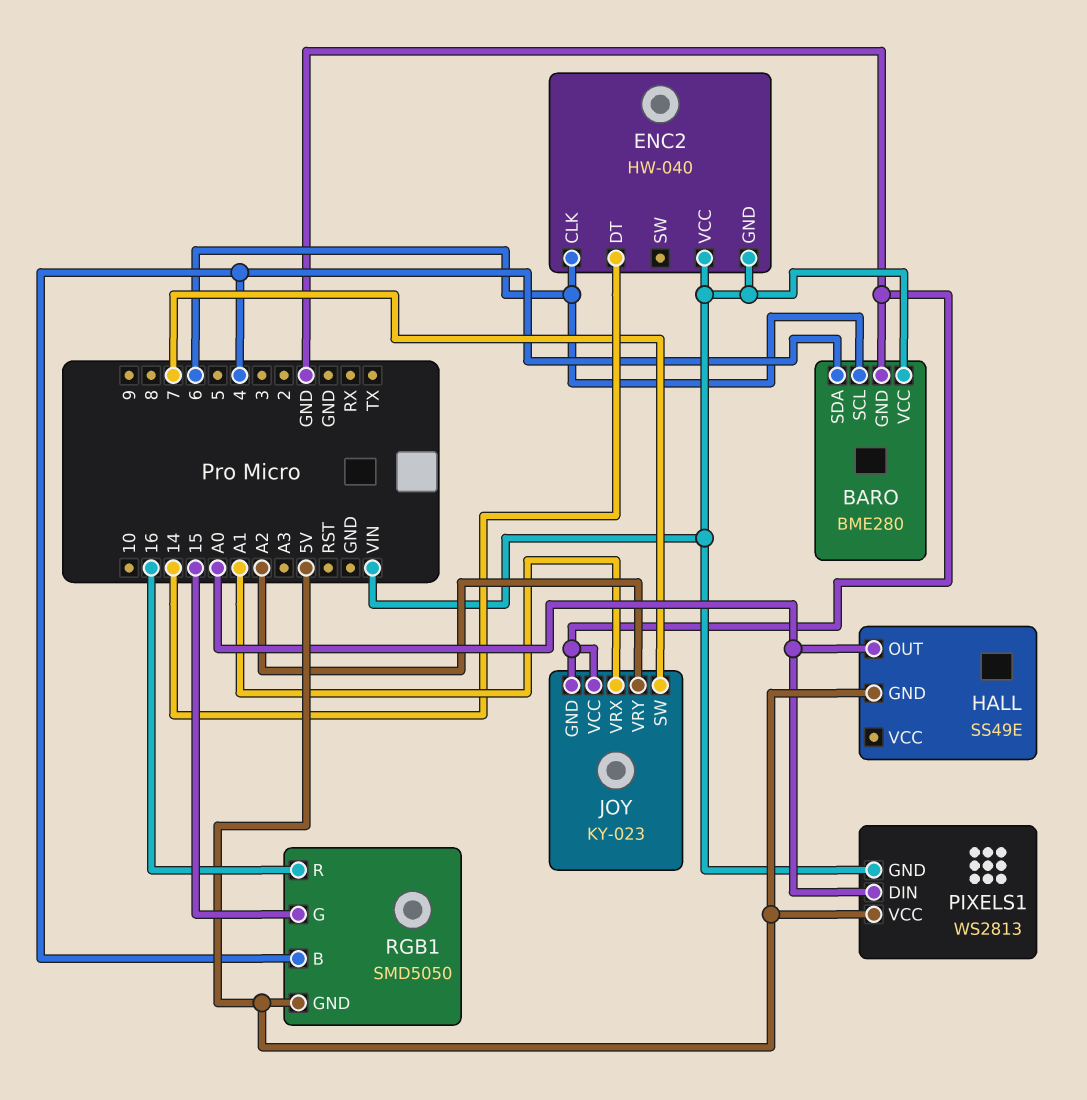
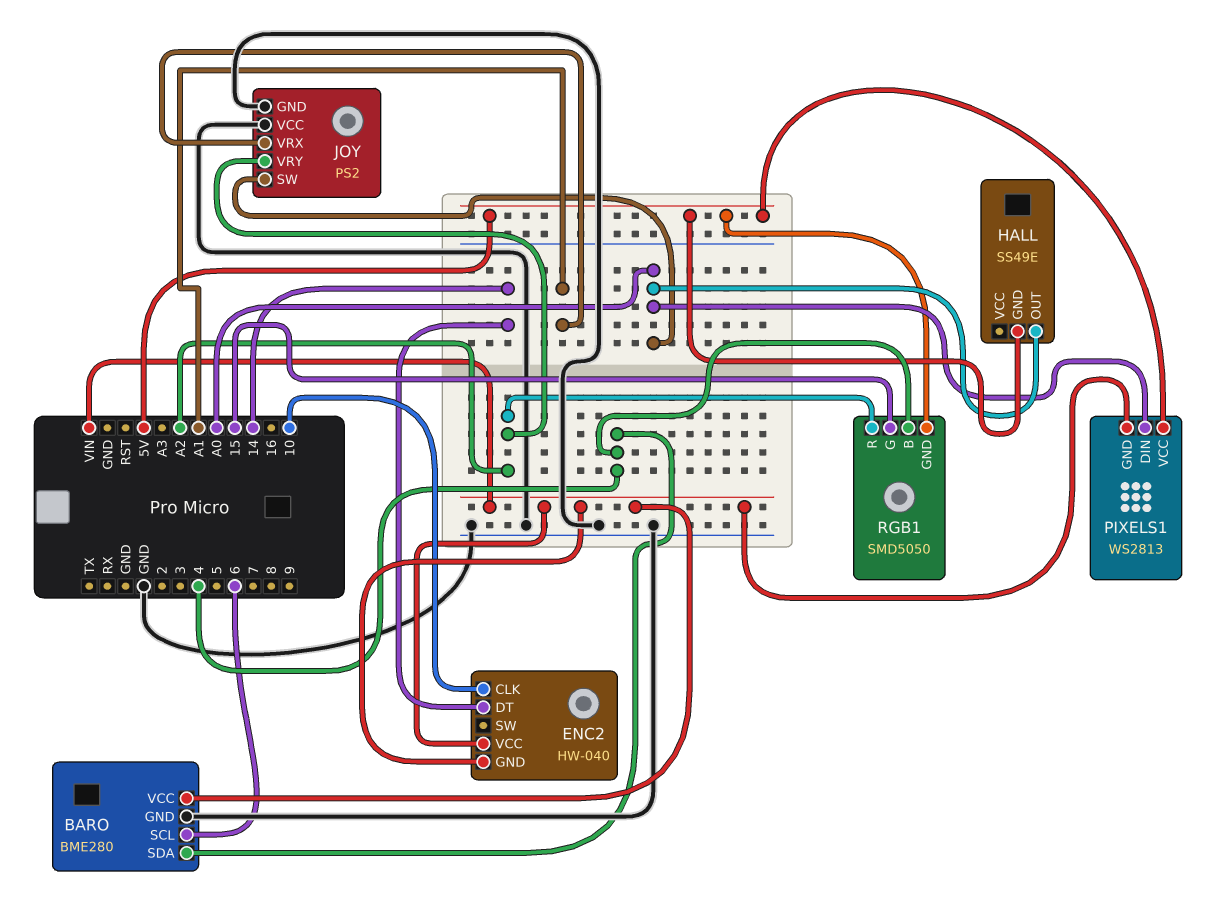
ENC2 pin CLK: 6 -> 10
JOY: KY-023 -> PS2
JOY pin SW: 7 -> A0
RGB1 pin R: 16 -> A2

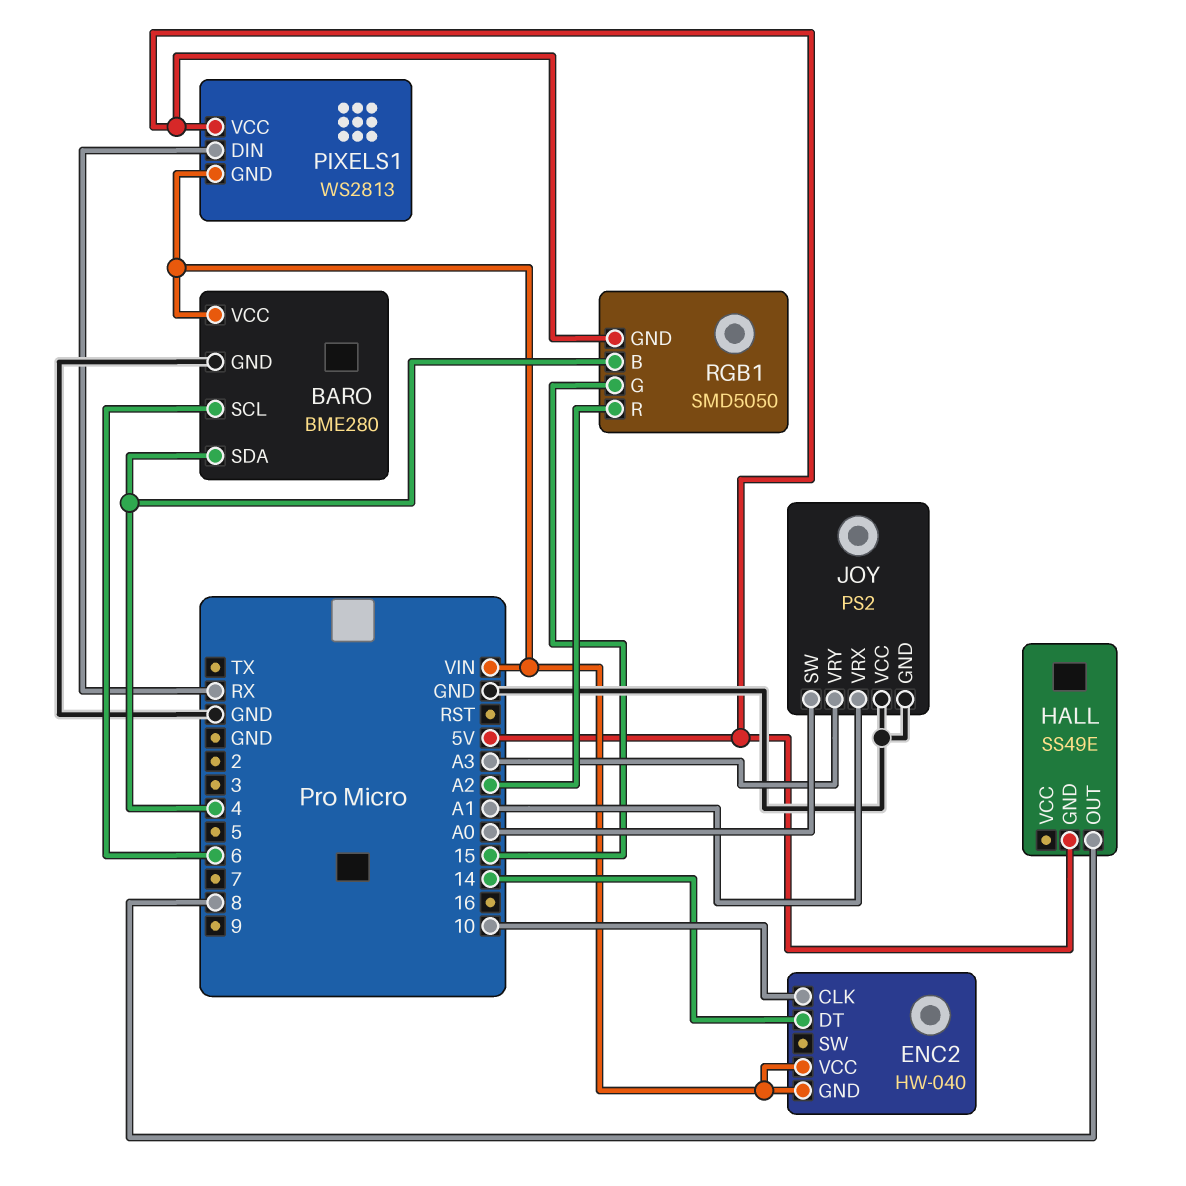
HALL pin OUT: A0 -> 8
JOY pin VRY: A2 -> A3
PIXELS1 pin DIN: A0 -> RX

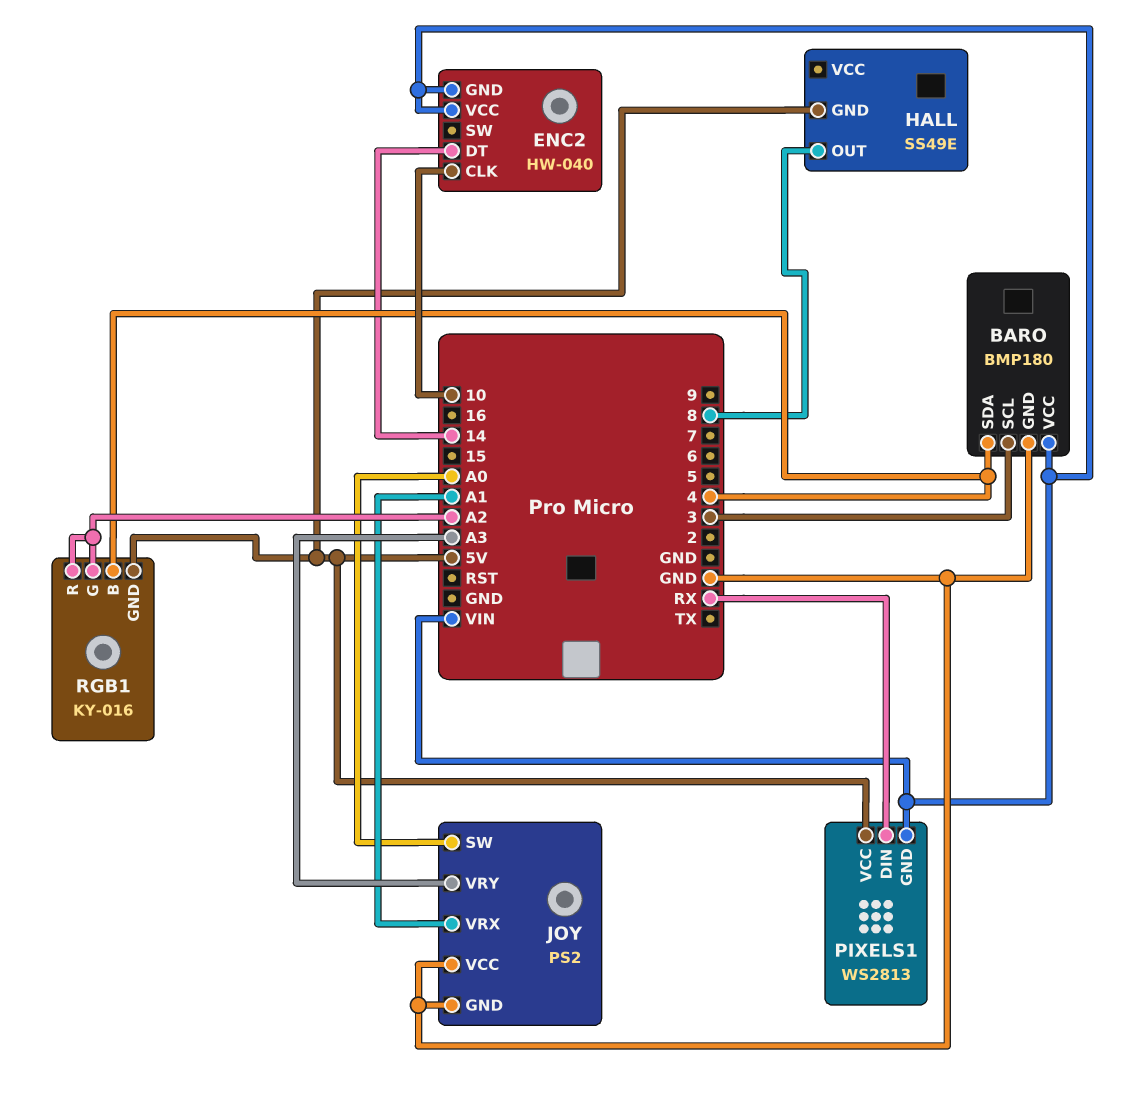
BARO: BME280 -> BMP180
BARO pin SCL: 6 -> 3
RGB1: SMD5050 -> KY-016
RGB1 pin G: 15 -> A2

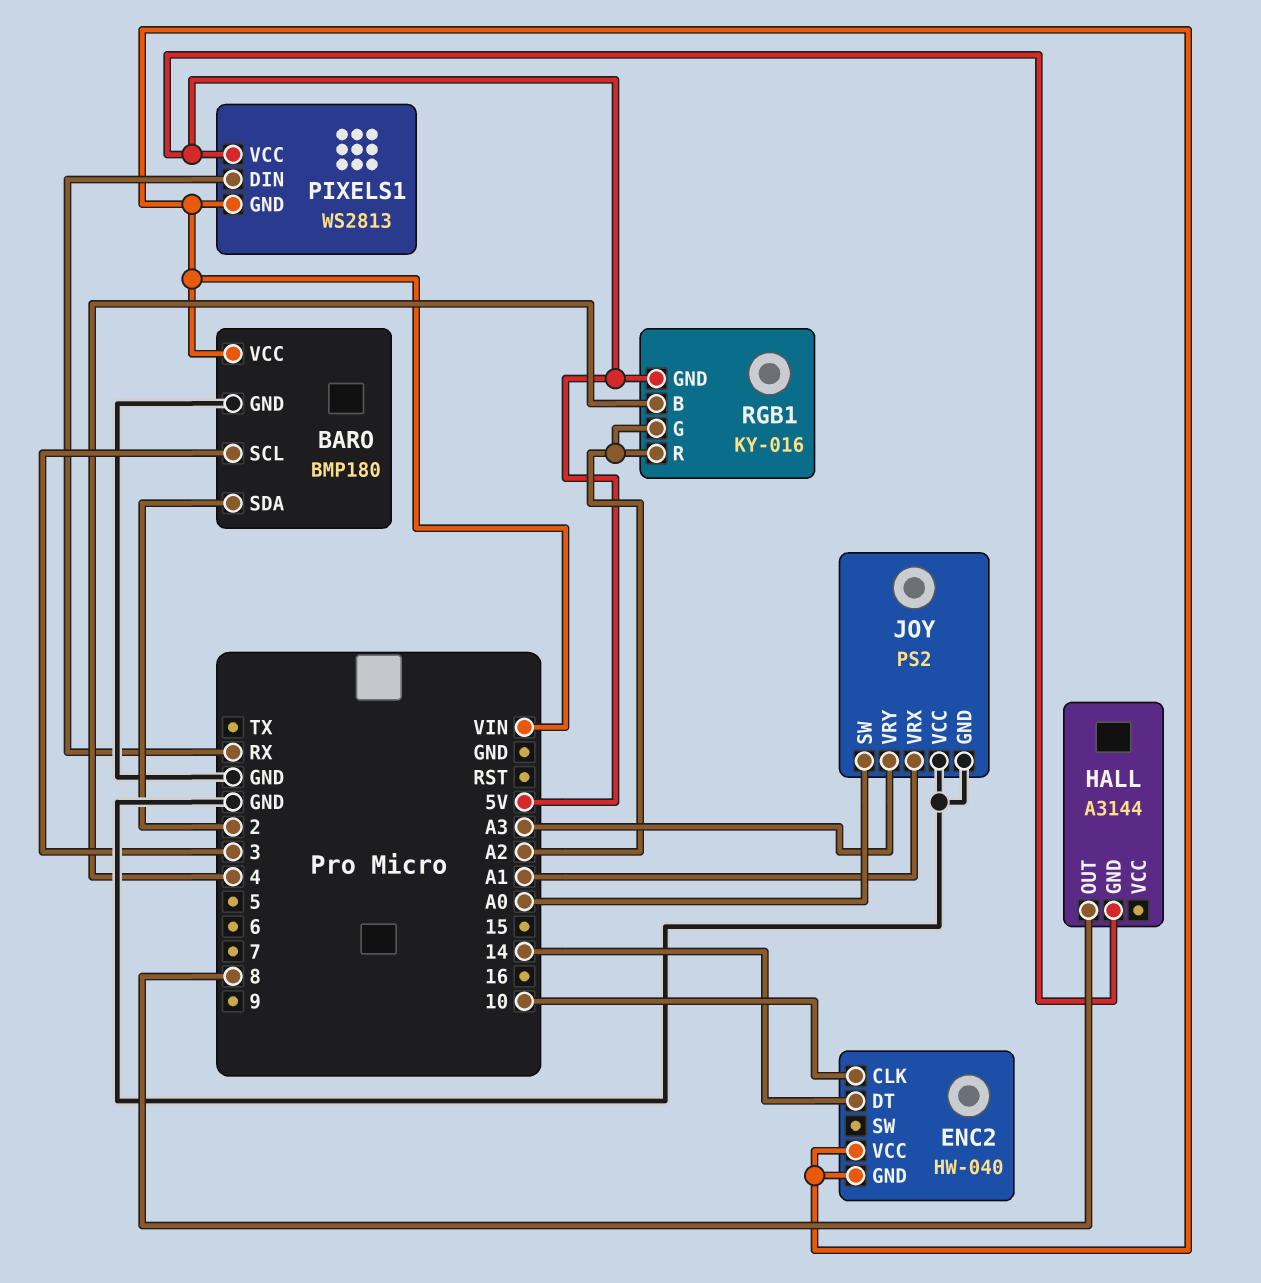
BARO pin SDA: 4 -> 2
HALL: SS49E -> A3144

